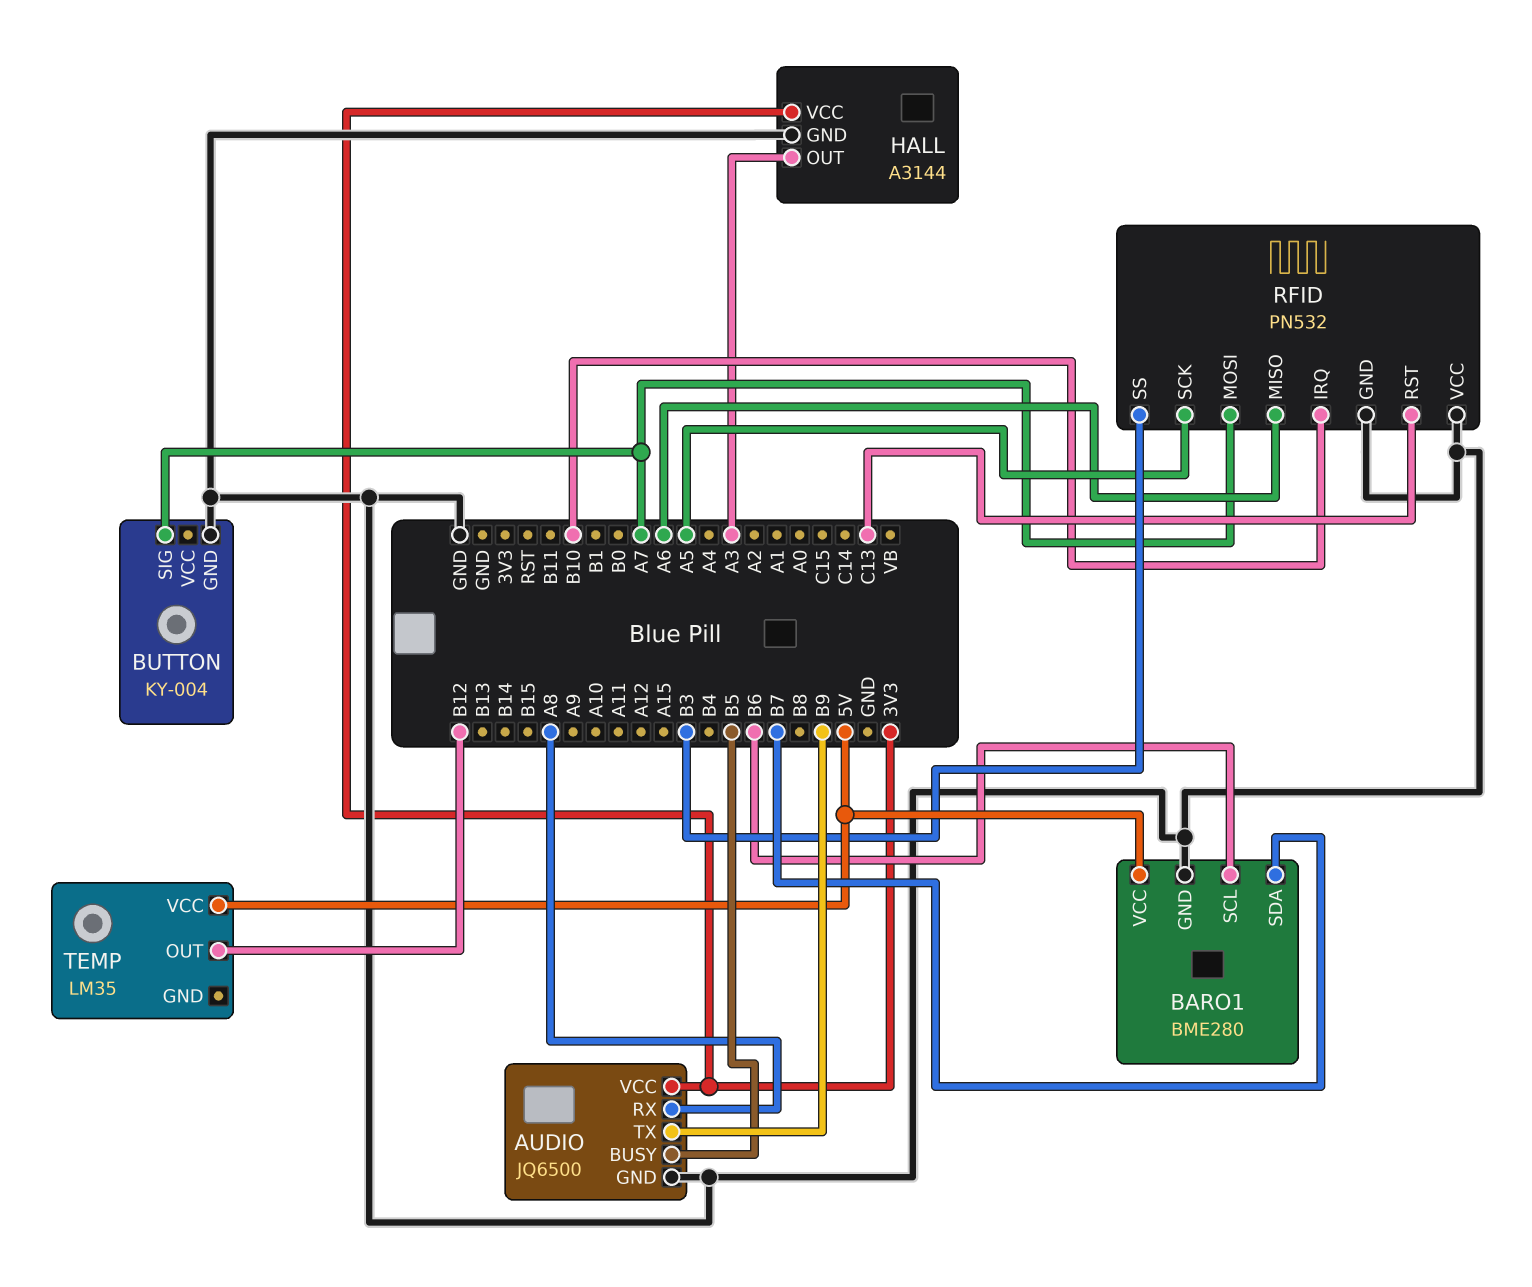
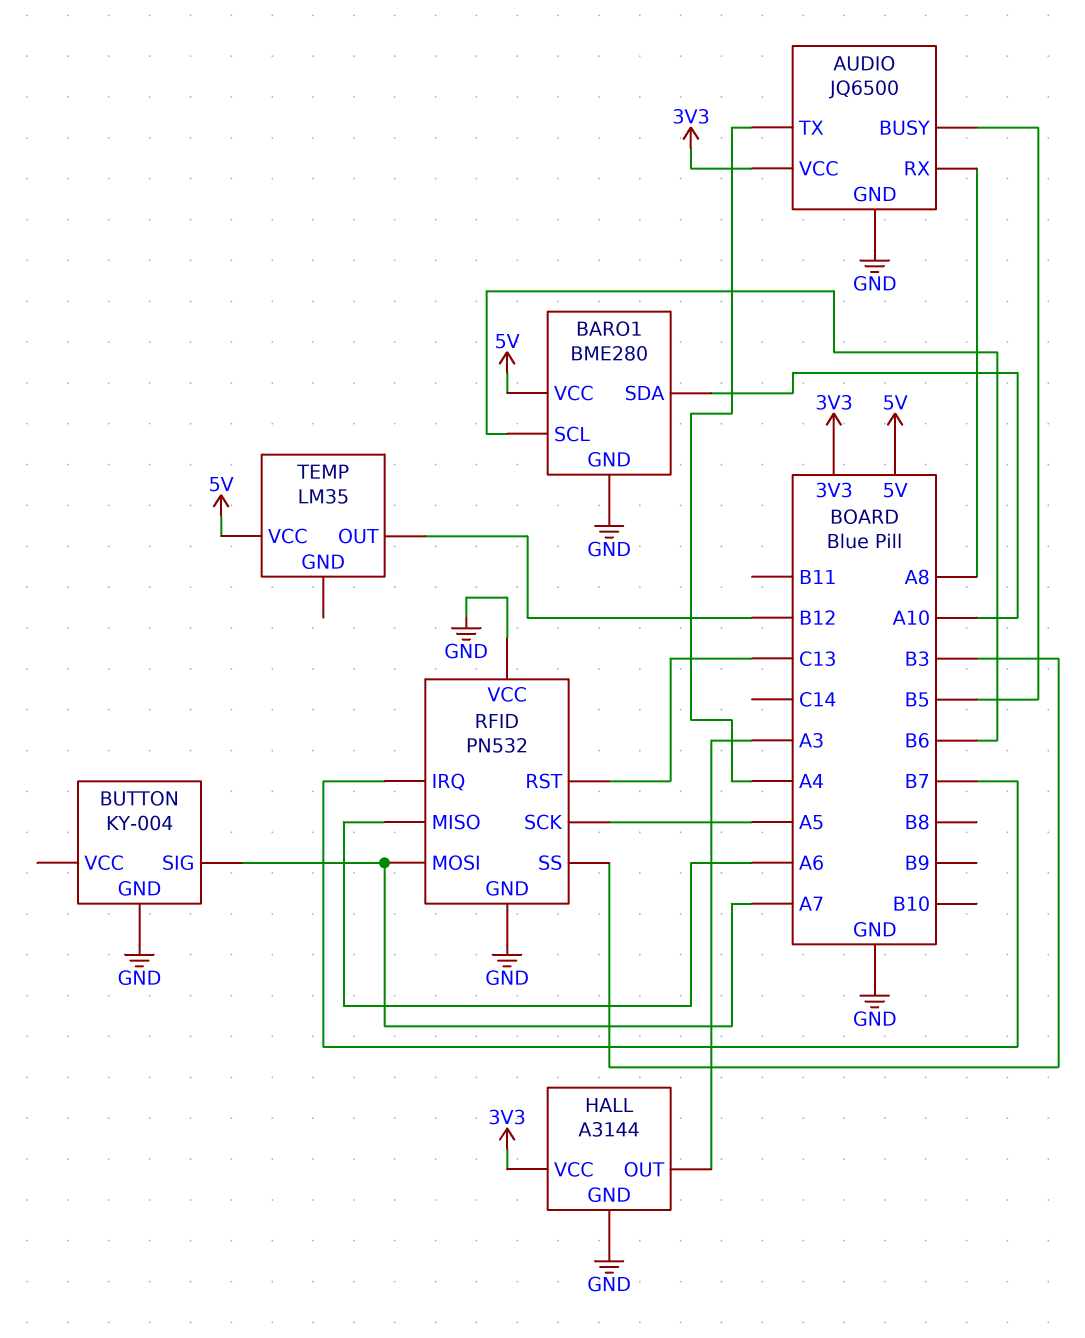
AUDIO pin TX: B9 -> A4
BARO1 pin SDA: B7 -> A10
RFID pin IRQ: B10 -> B7

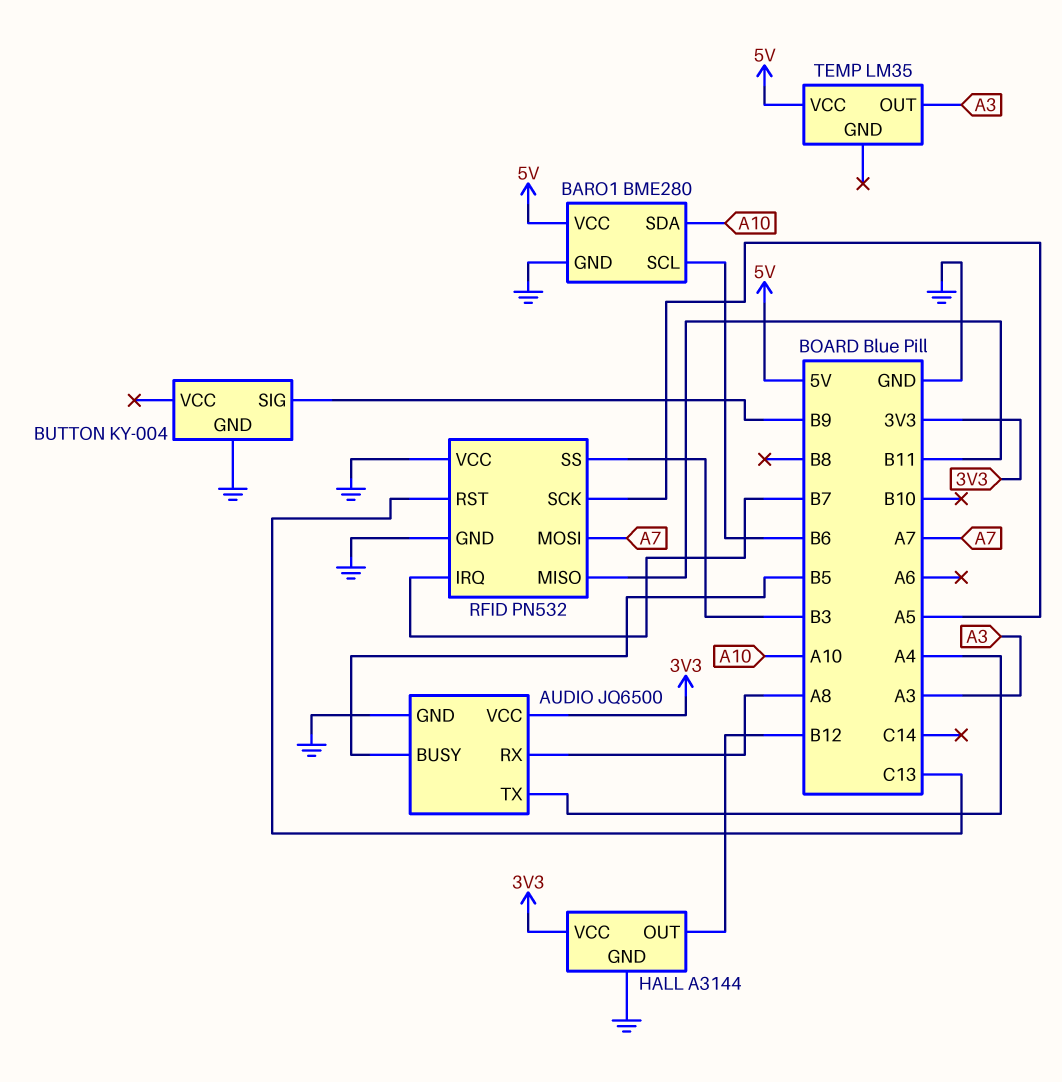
BUTTON pin SIG: A7 -> B9
HALL pin OUT: A3 -> B12
RFID pin MISO: A6 -> B11
TEMP pin OUT: B12 -> A3

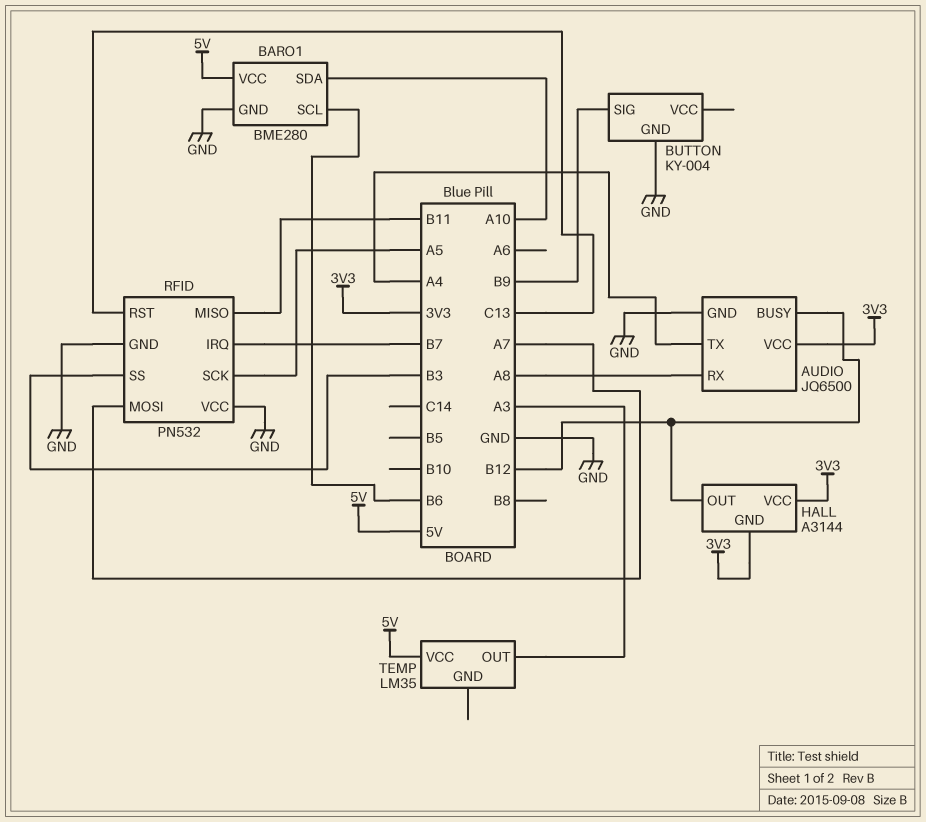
AUDIO pin BUSY: B5 -> B12
HALL pin GND: GND -> 3V3

